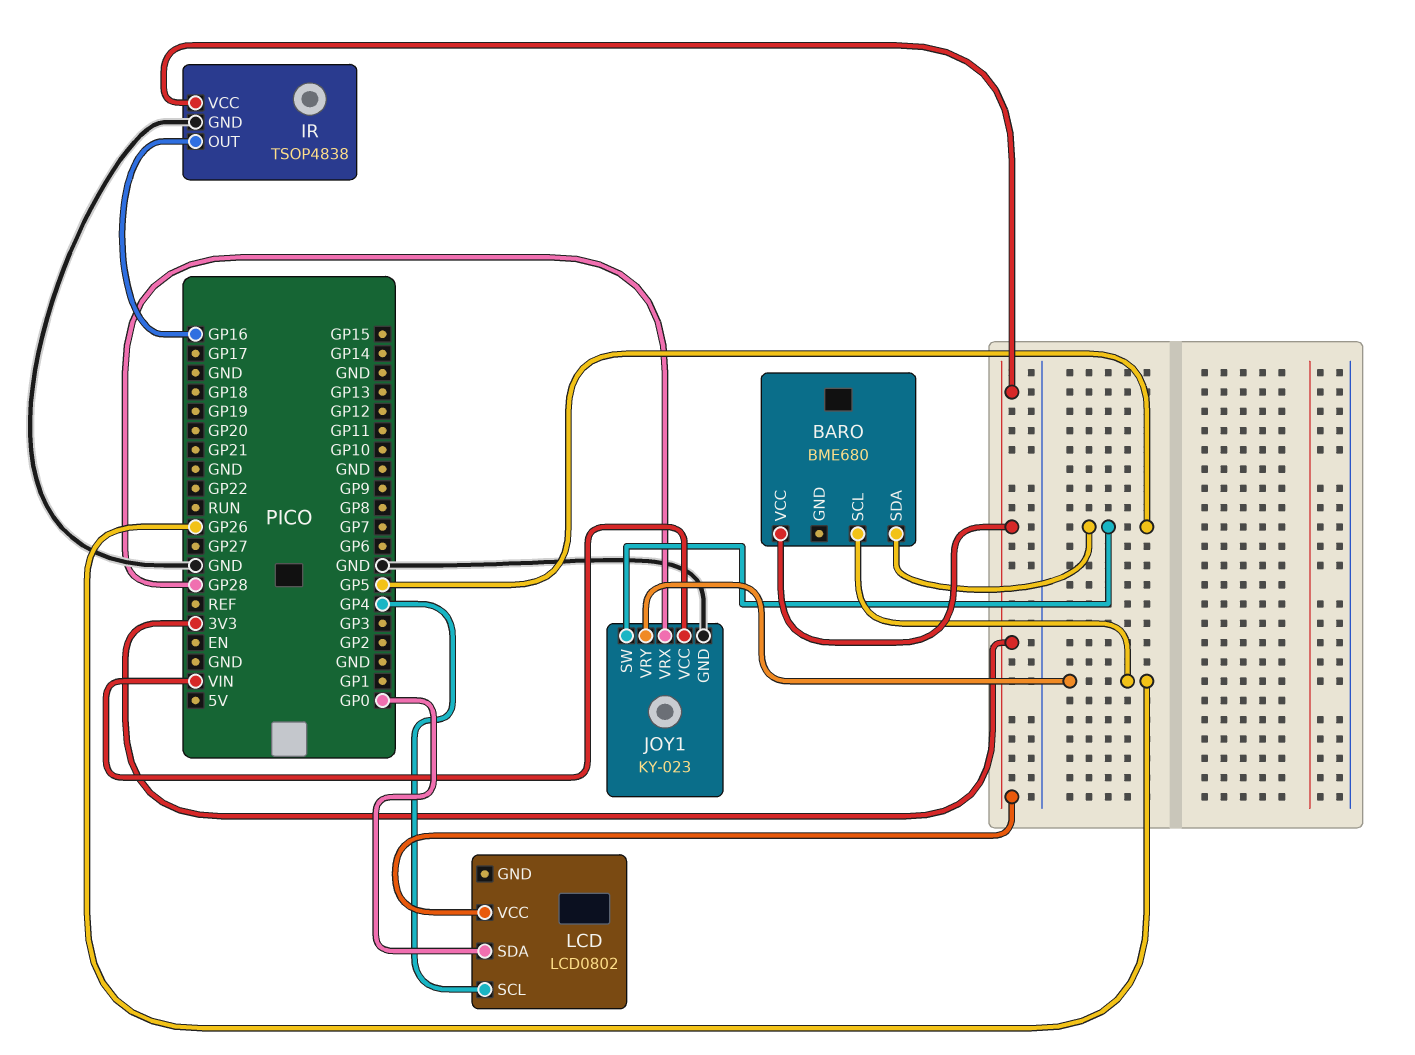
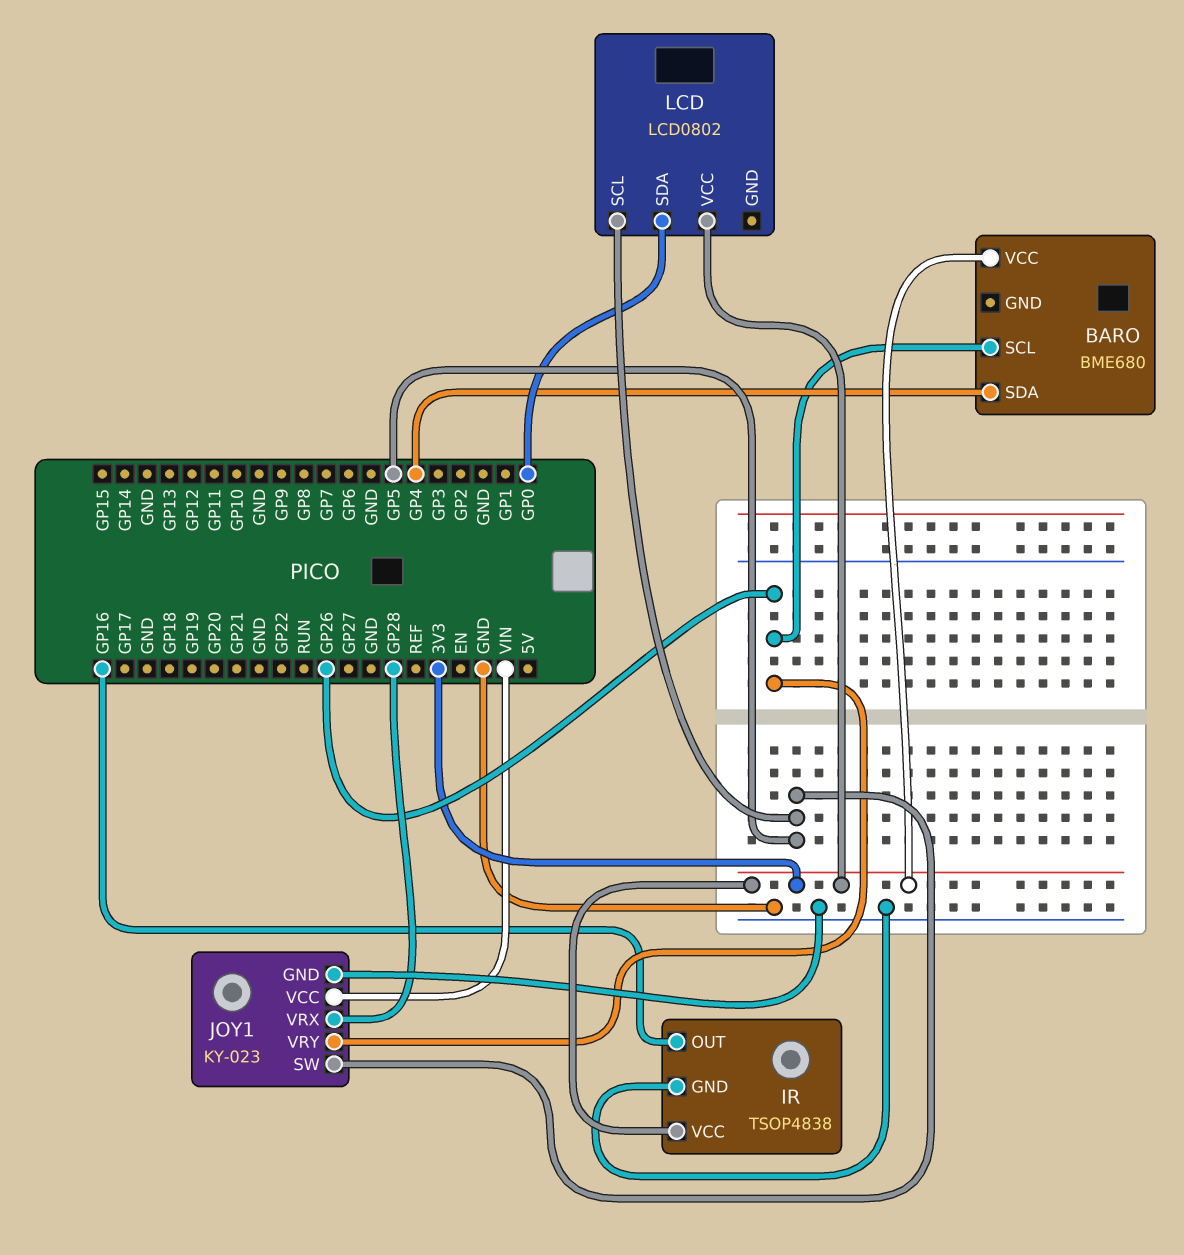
BARO pin SDA: GP5 -> GP4
LCD pin SCL: GP4 -> GP5

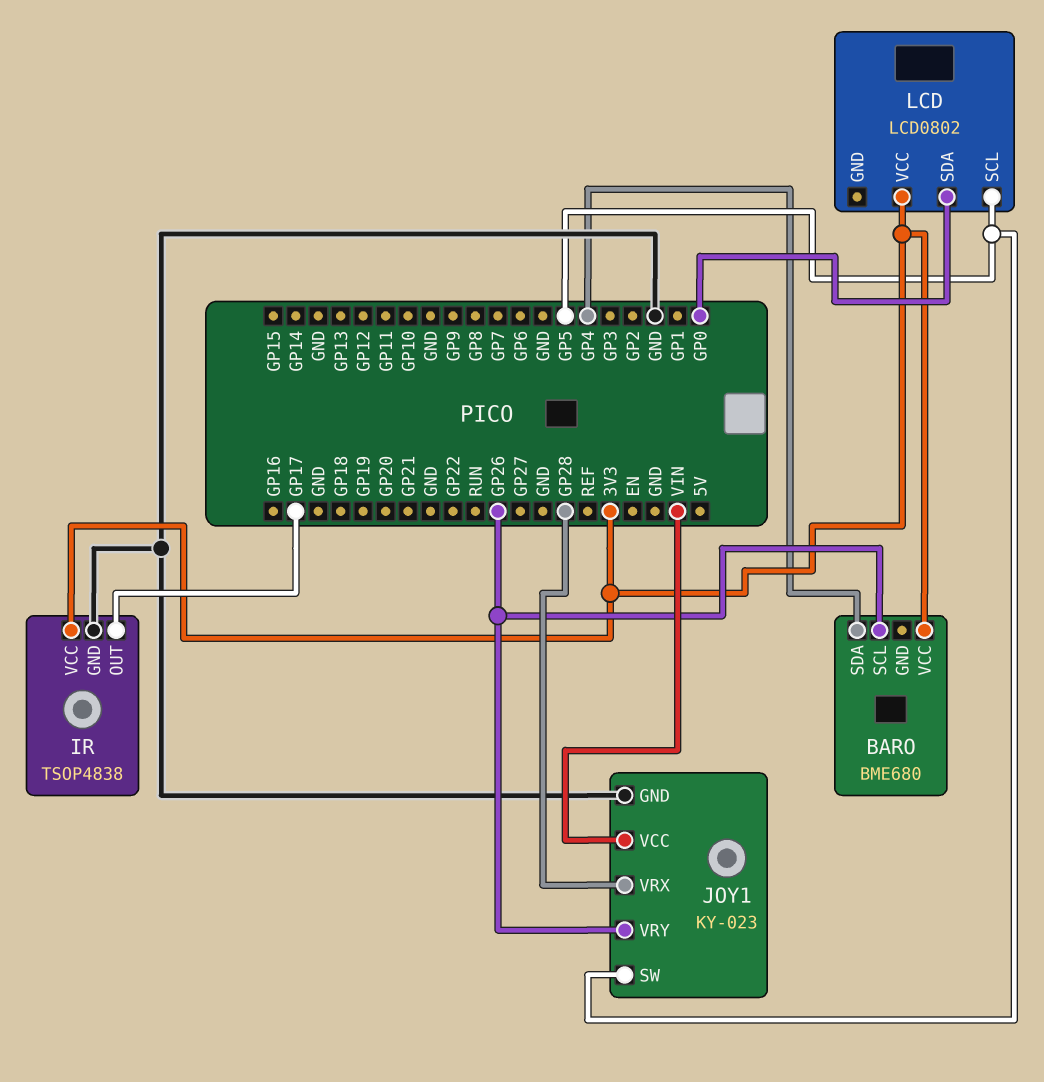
IR pin OUT: GP16 -> GP17

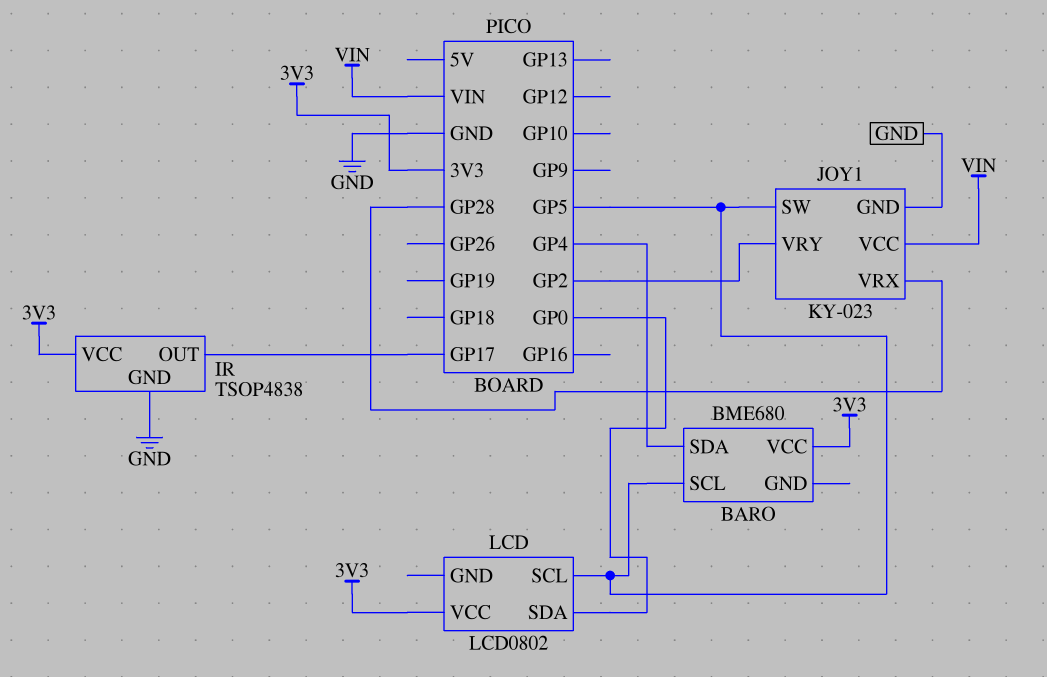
BARO pin SCL: GP26 -> GP5
JOY1 pin VRY: GP26 -> GP2

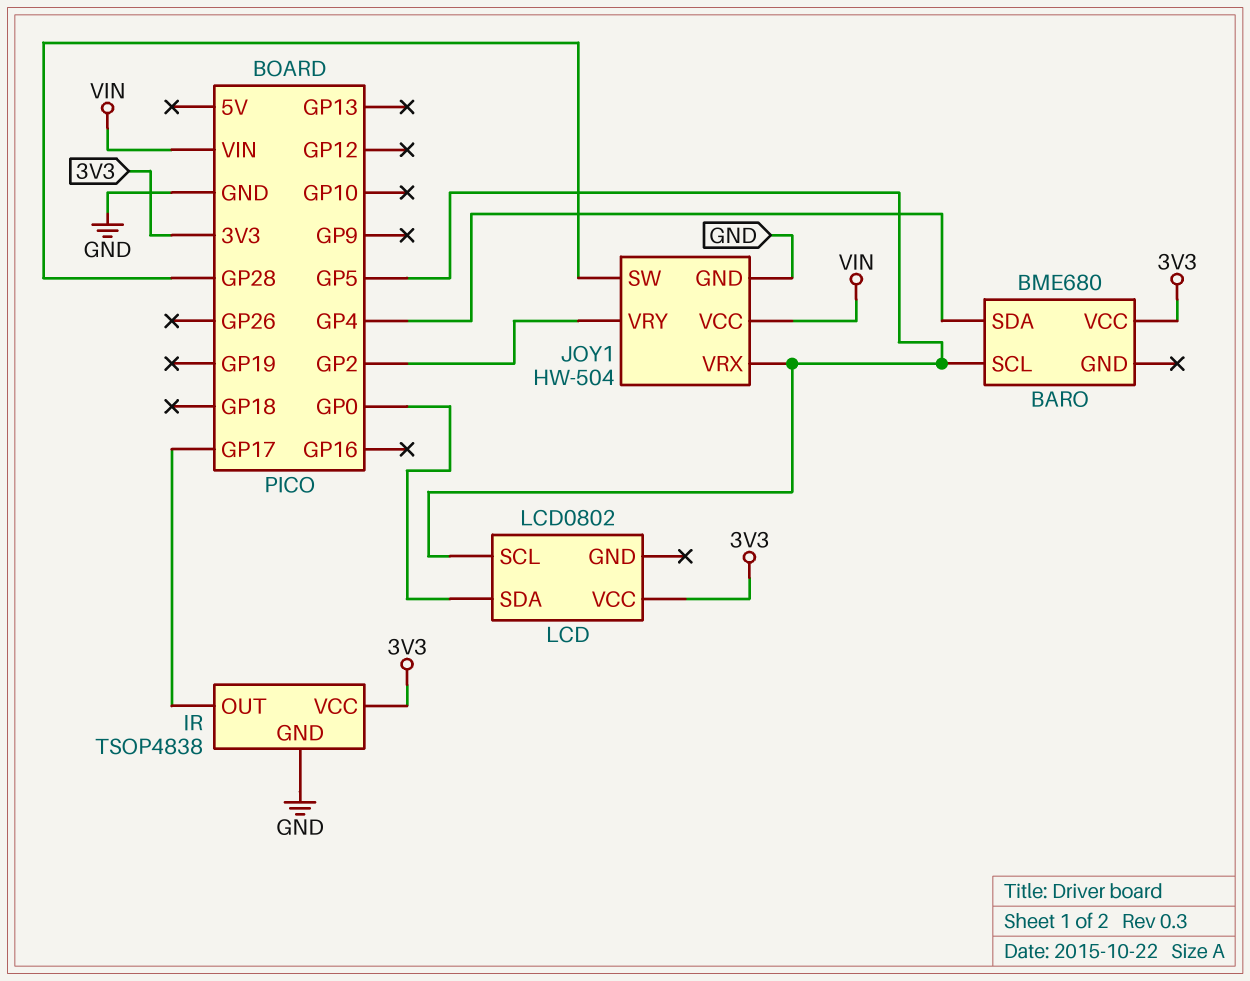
JOY1: KY-023 -> HW-504
JOY1 pin SW: GP5 -> GP28
JOY1 pin VRX: GP28 -> GP5

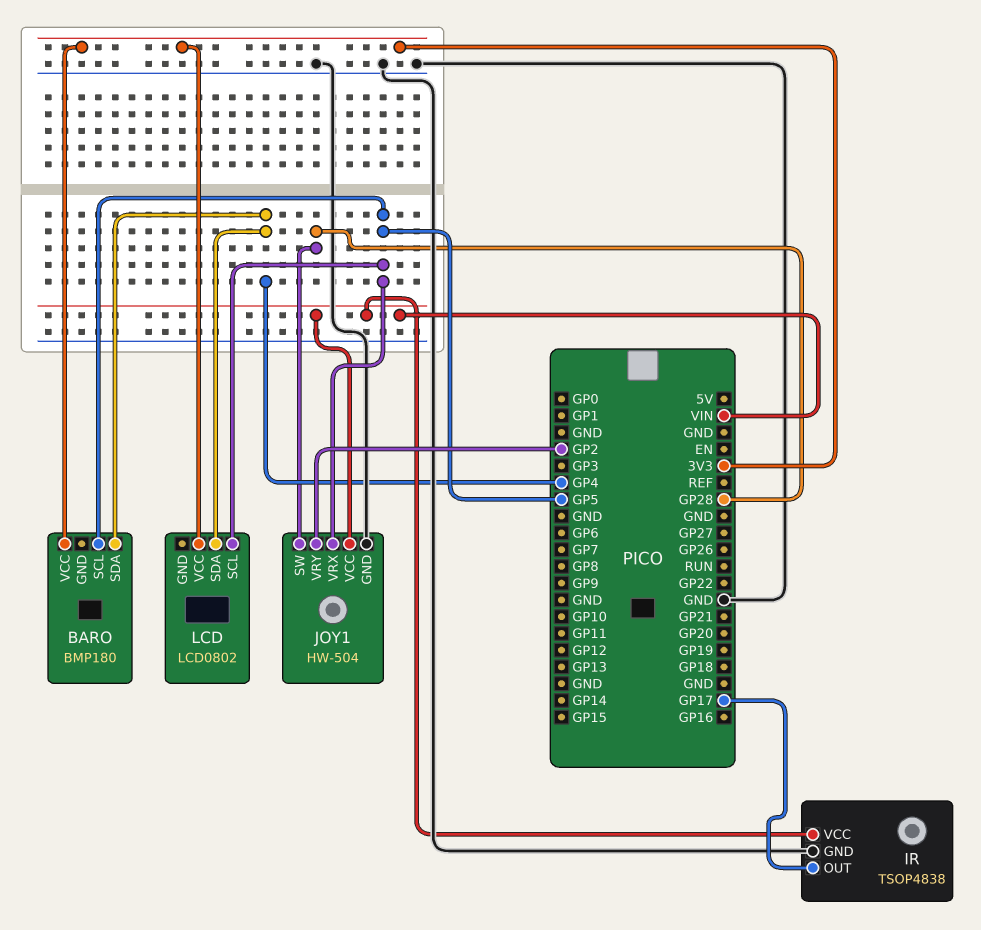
BARO: BME680 -> BMP180
IR pin VCC: 3V3 -> VIN
LCD pin SDA: GP0 -> GP4

